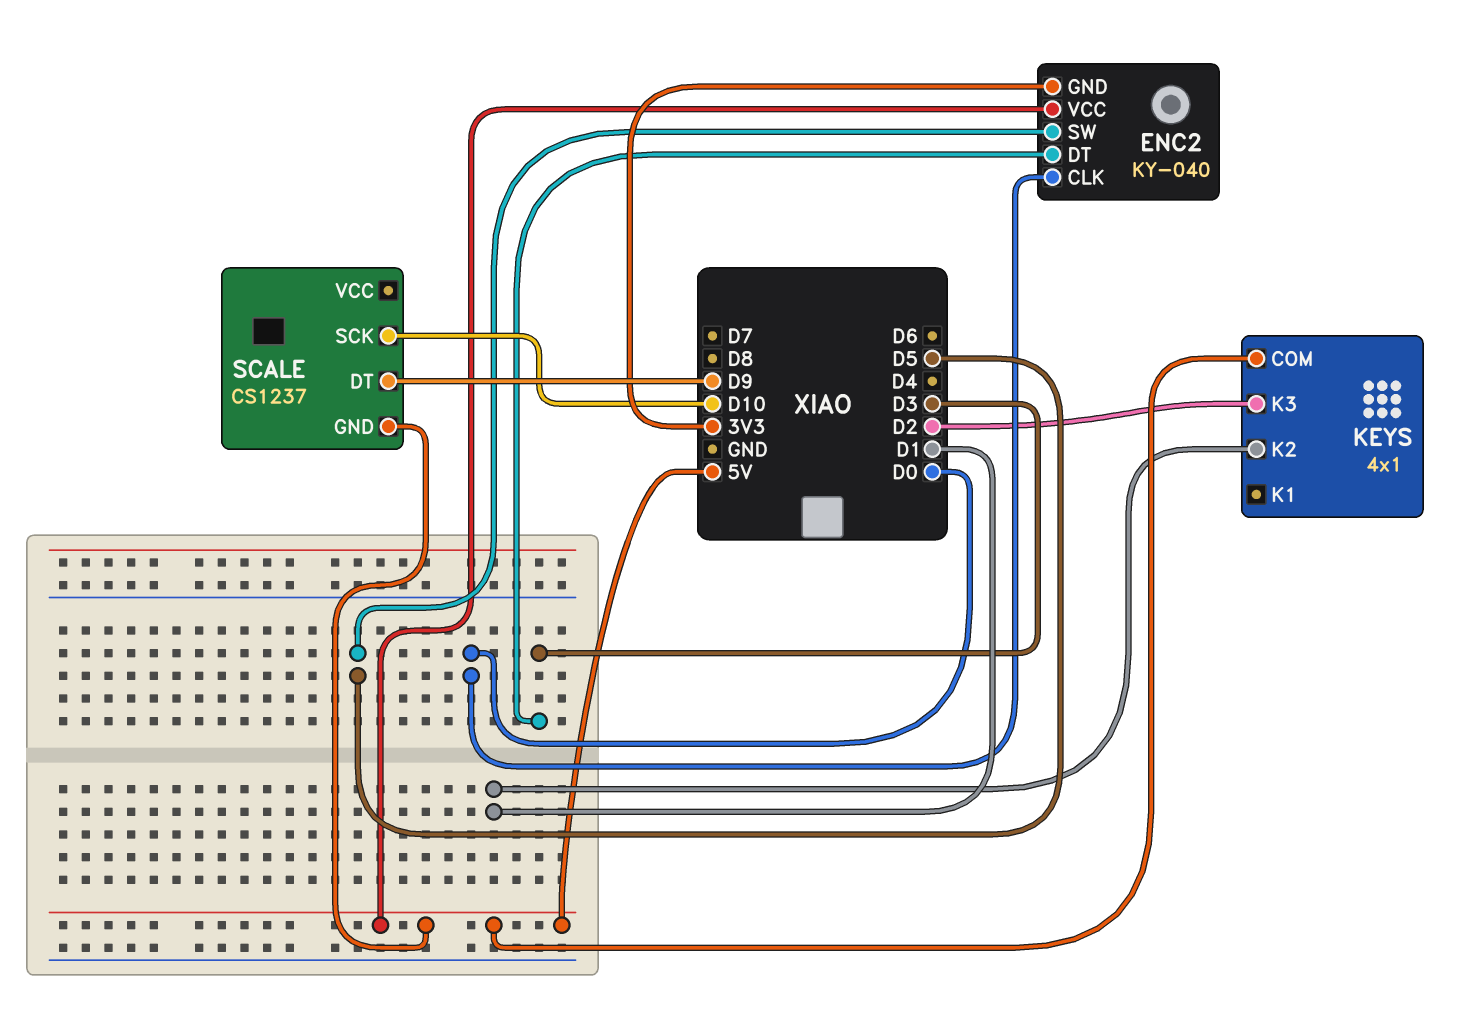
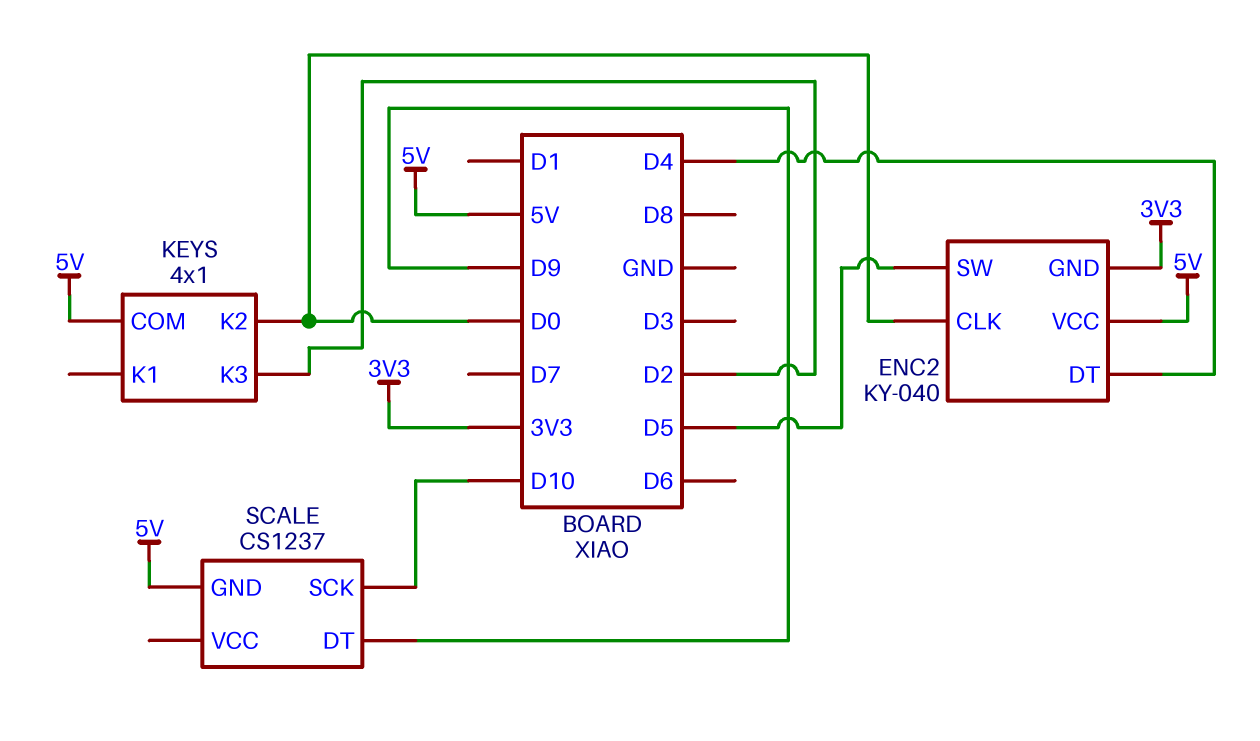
ENC2 pin DT: D3 -> D4
KEYS pin K2: D1 -> D0

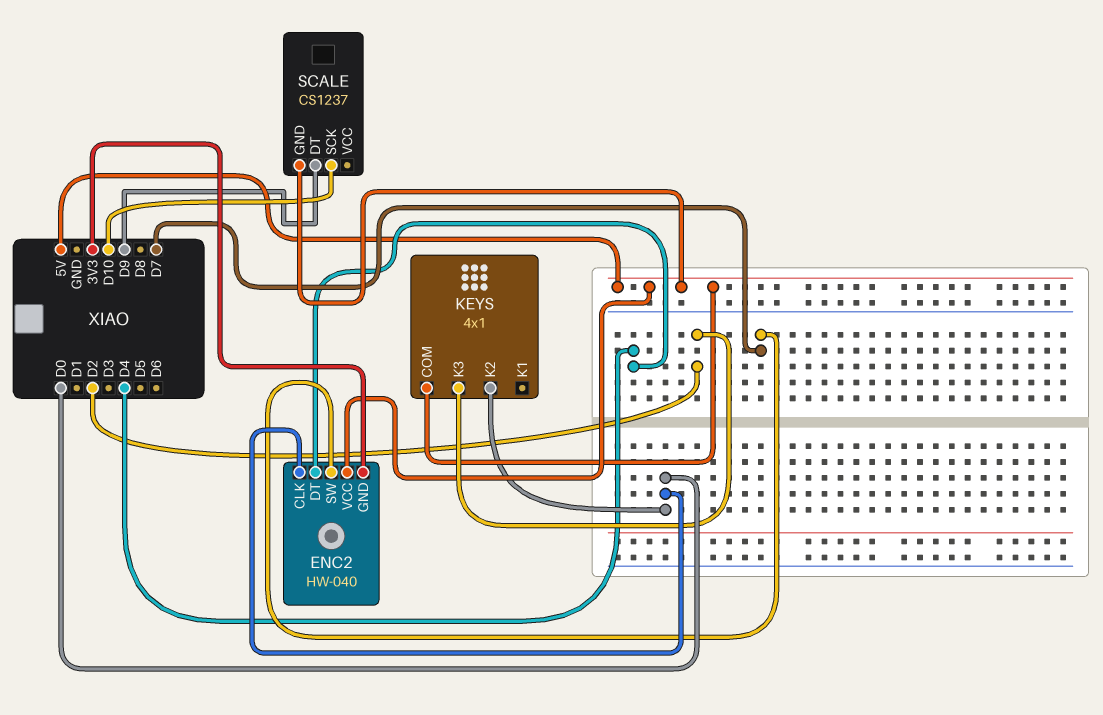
ENC2: KY-040 -> HW-040
ENC2 pin SW: D5 -> D7

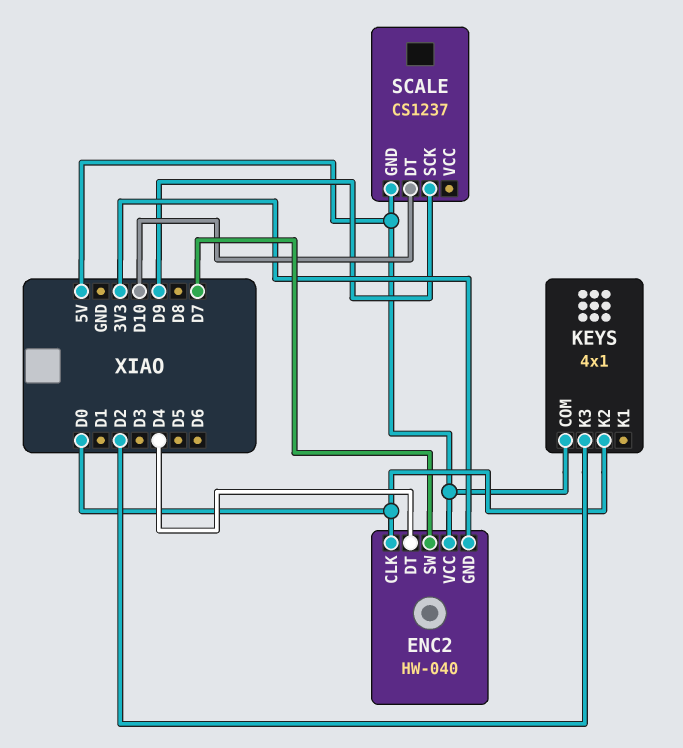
SCALE pin DT: D9 -> D10
SCALE pin SCK: D10 -> D9

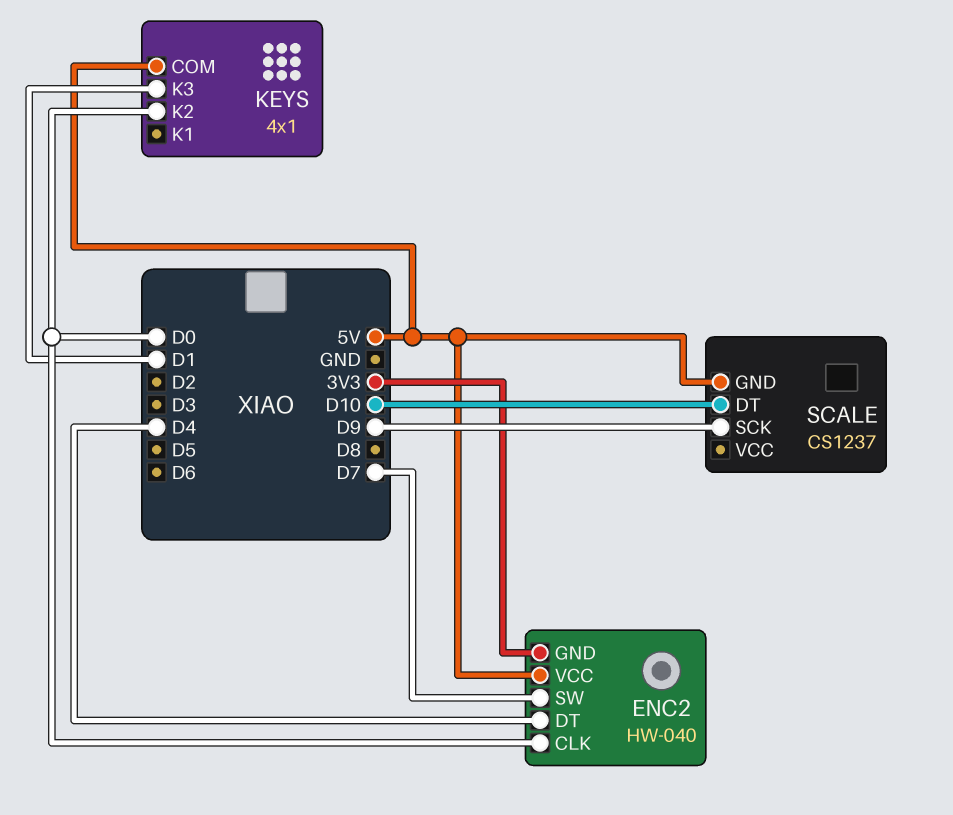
KEYS pin K3: D2 -> D1

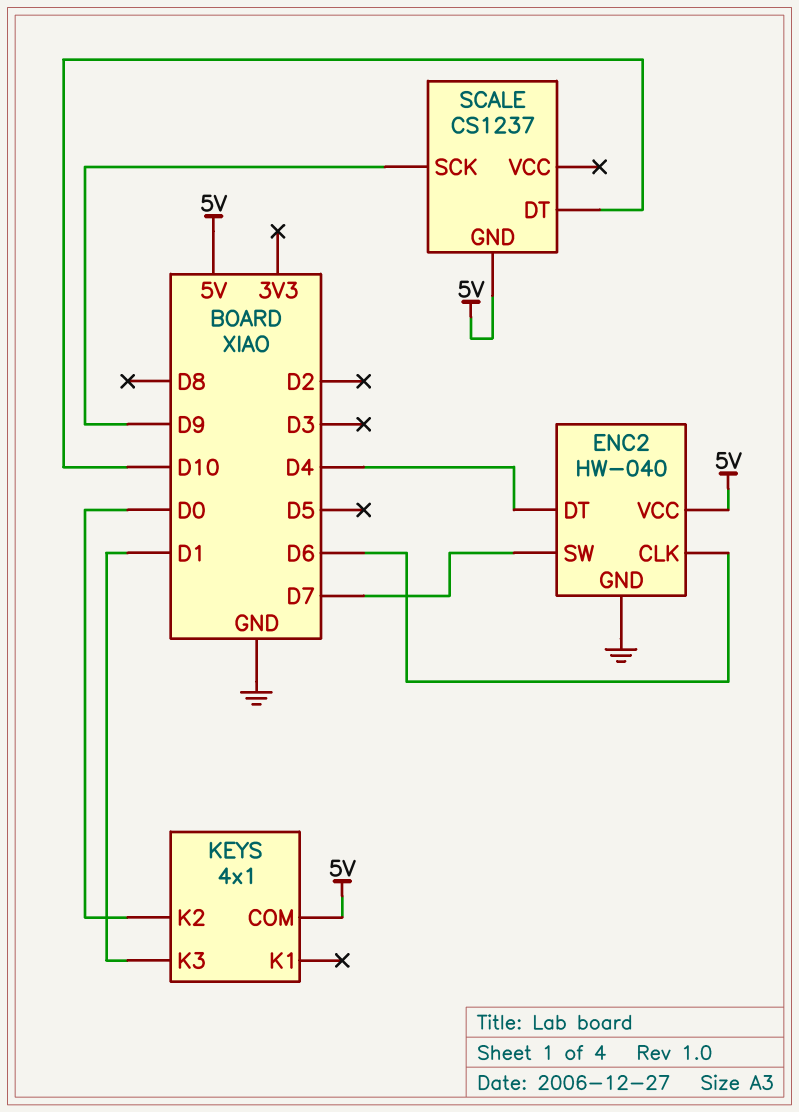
ENC2 pin CLK: D0 -> D6
ENC2 pin GND: 3V3 -> GND

